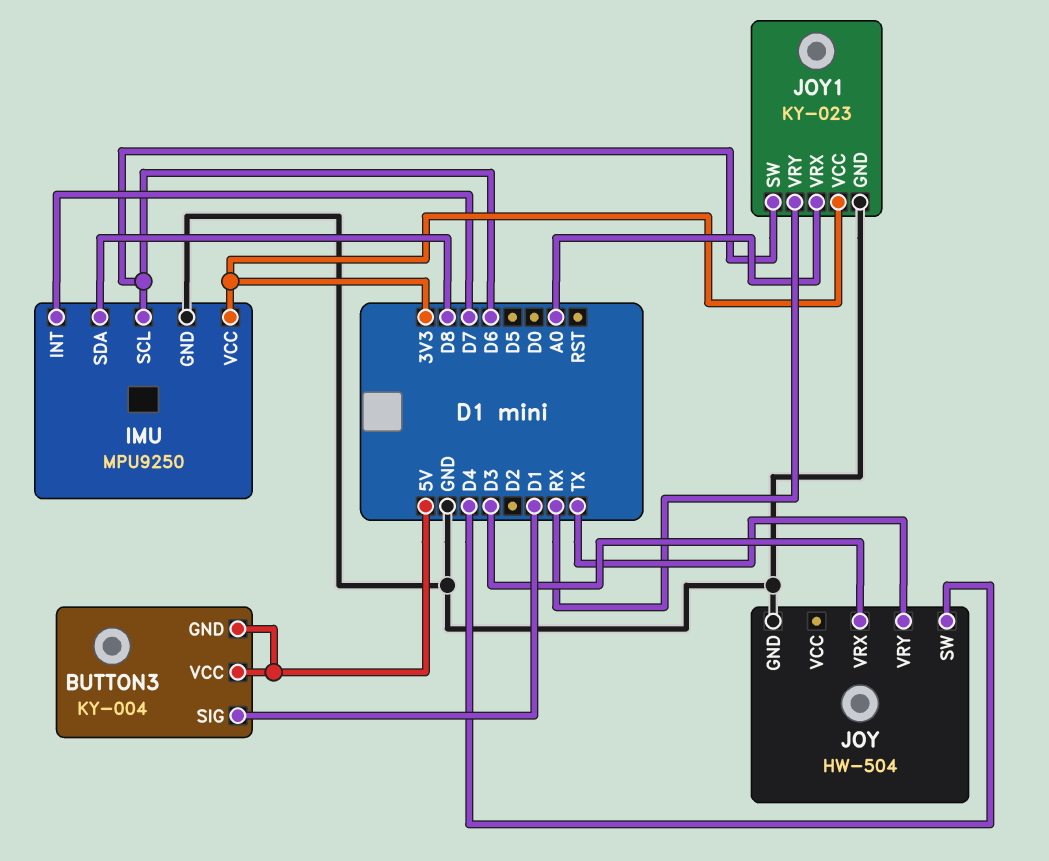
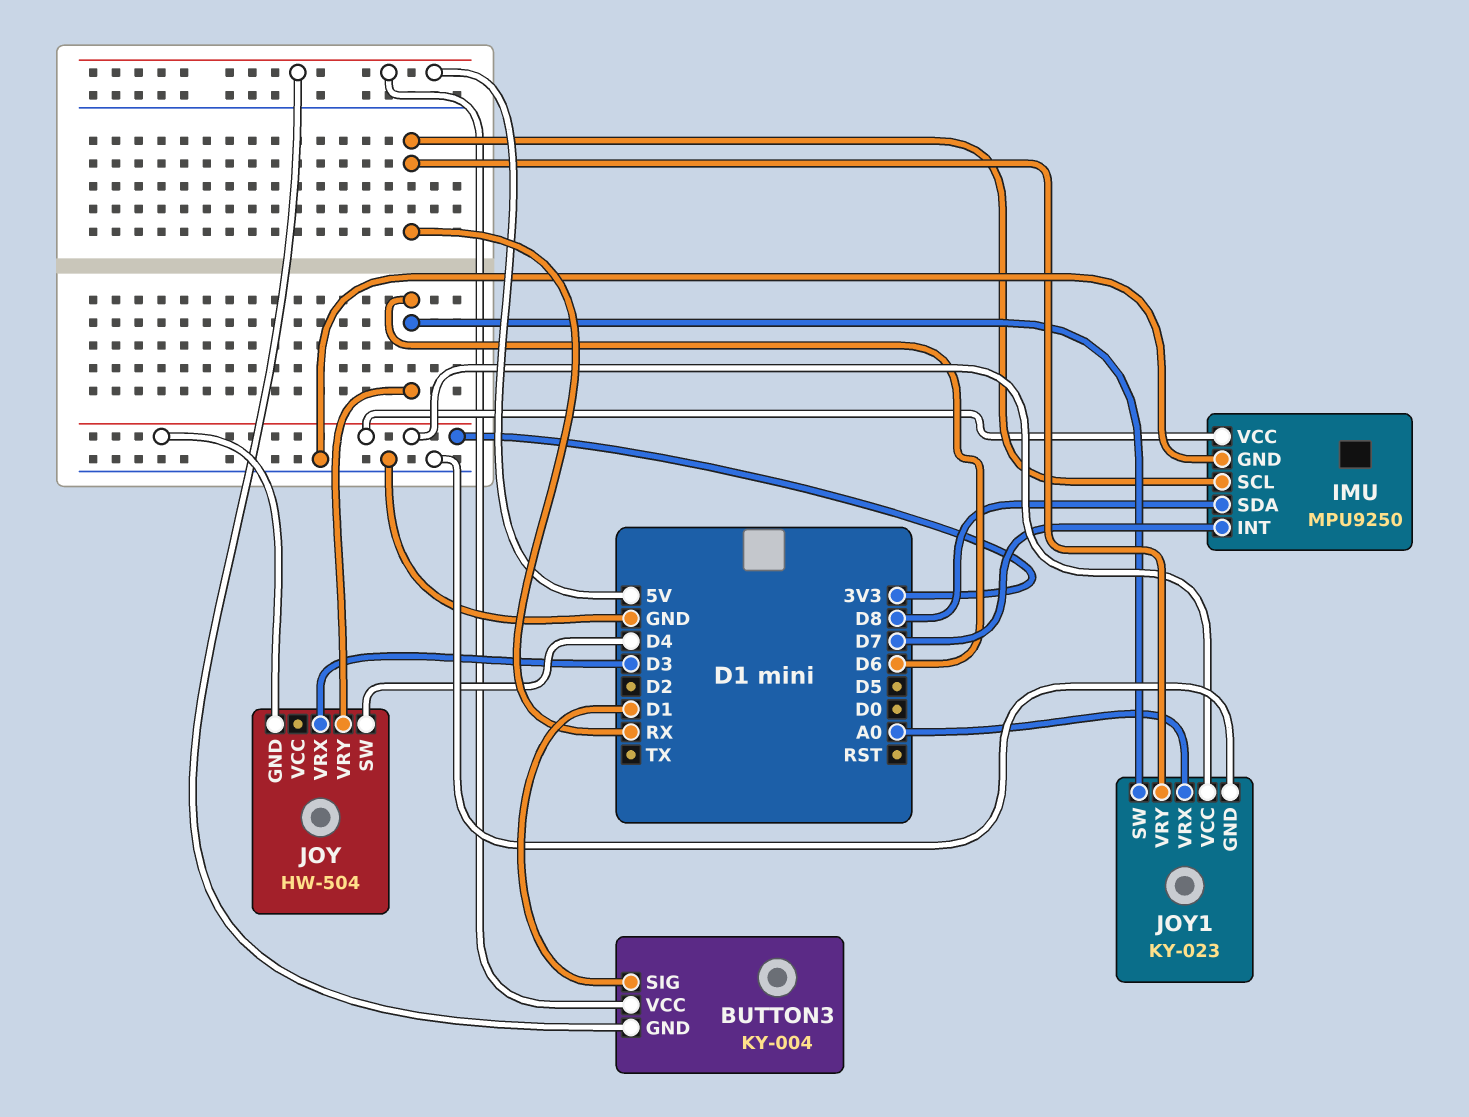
IMU pin SCL: D6 -> RX
JOY pin GND: GND -> 3V3
JOY pin VRY: TX -> D6

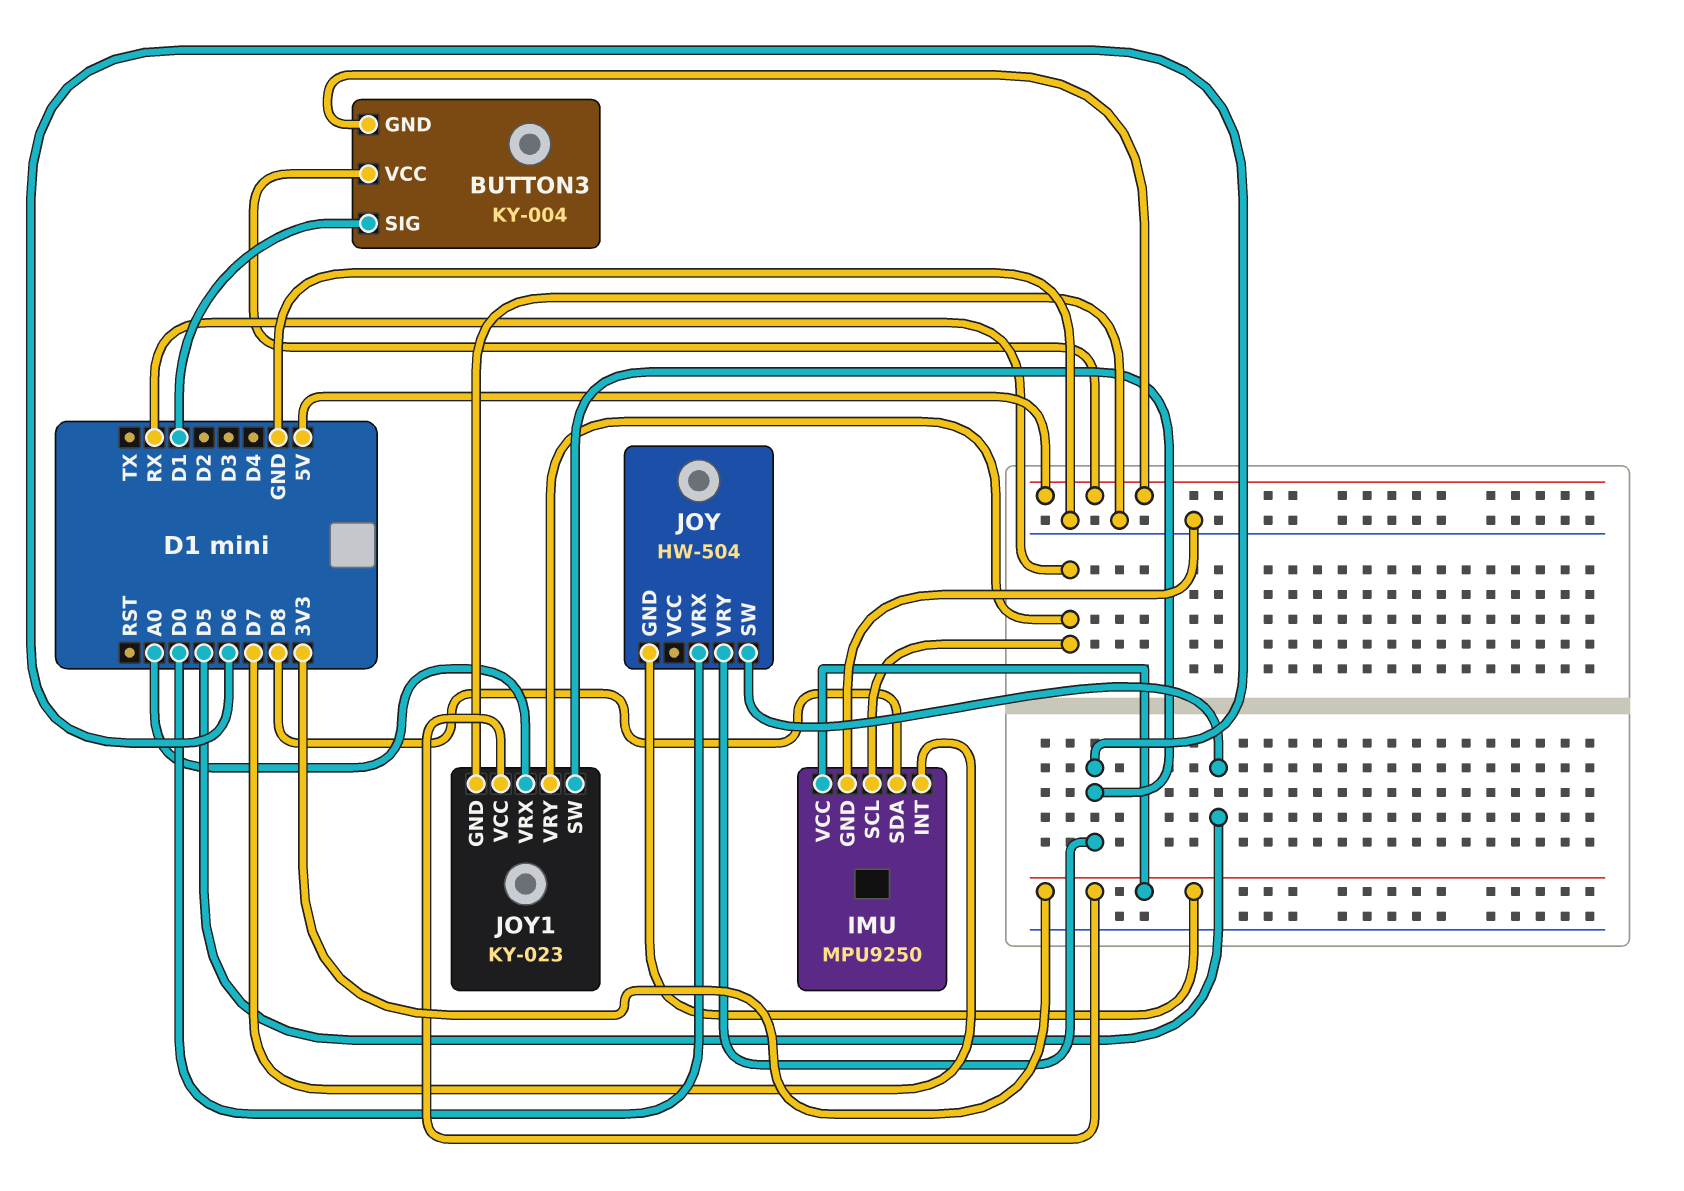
JOY pin SW: D4 -> D5
JOY pin VRX: D3 -> D0

